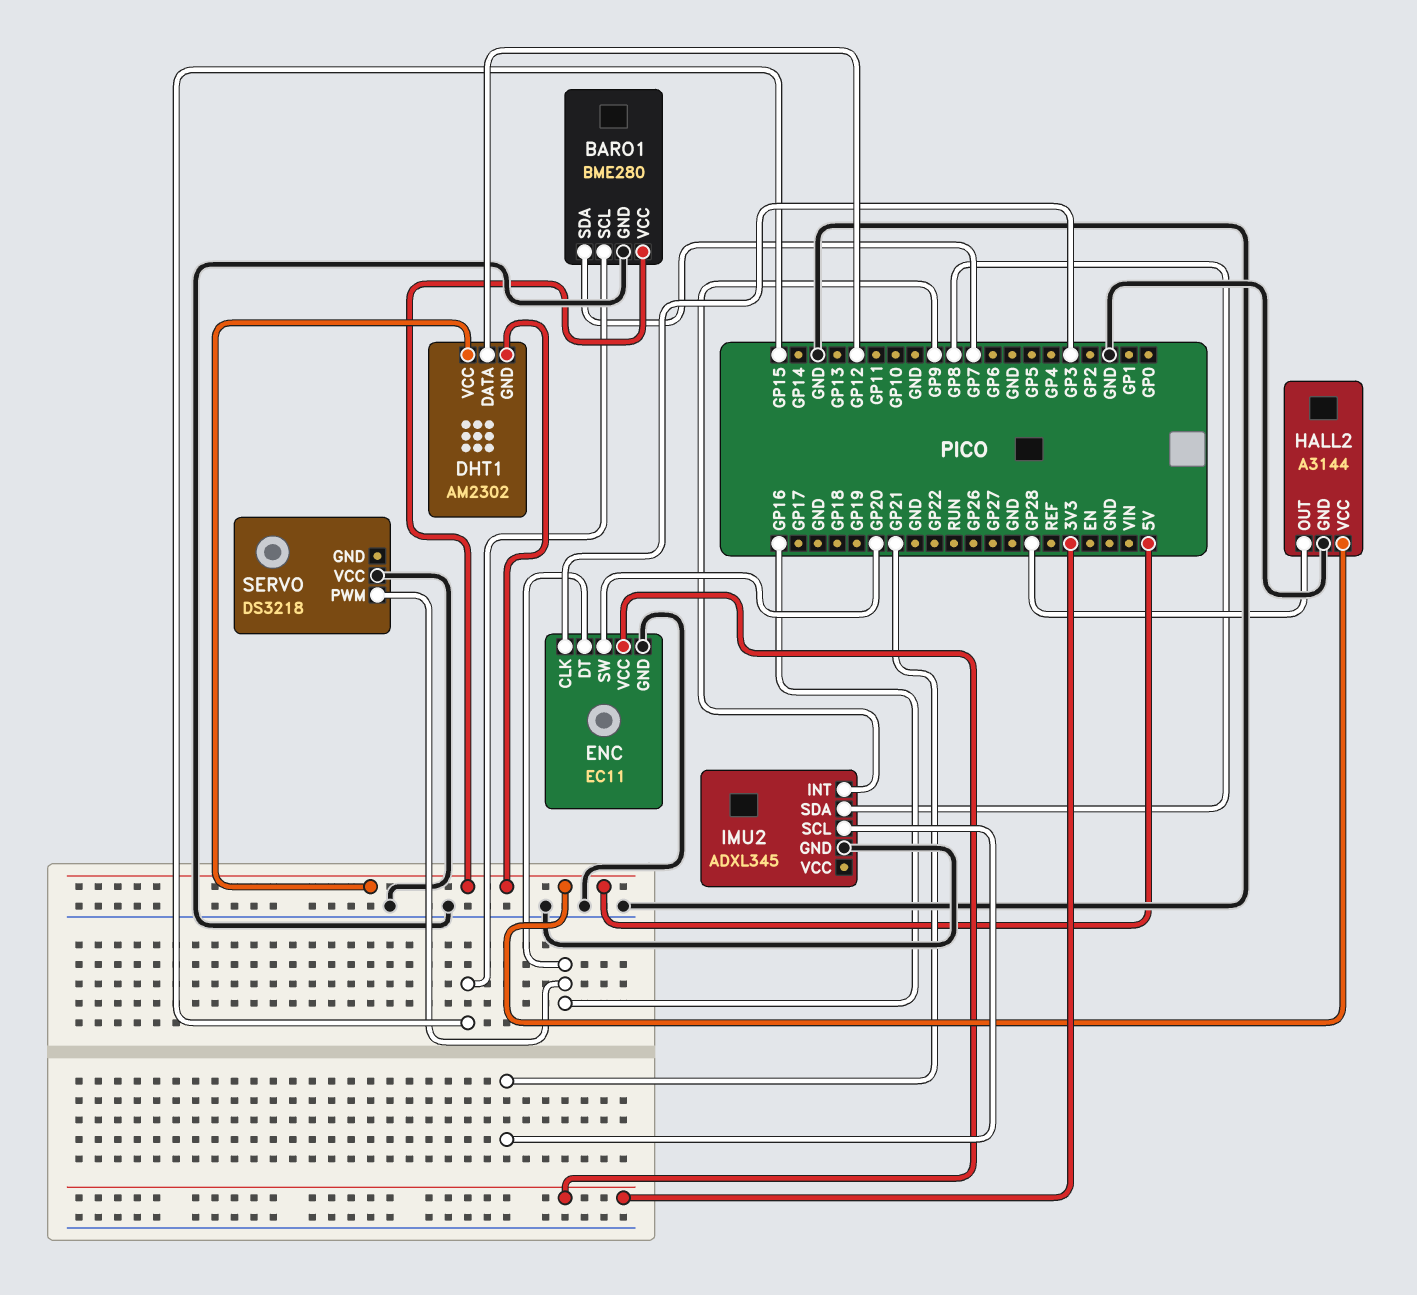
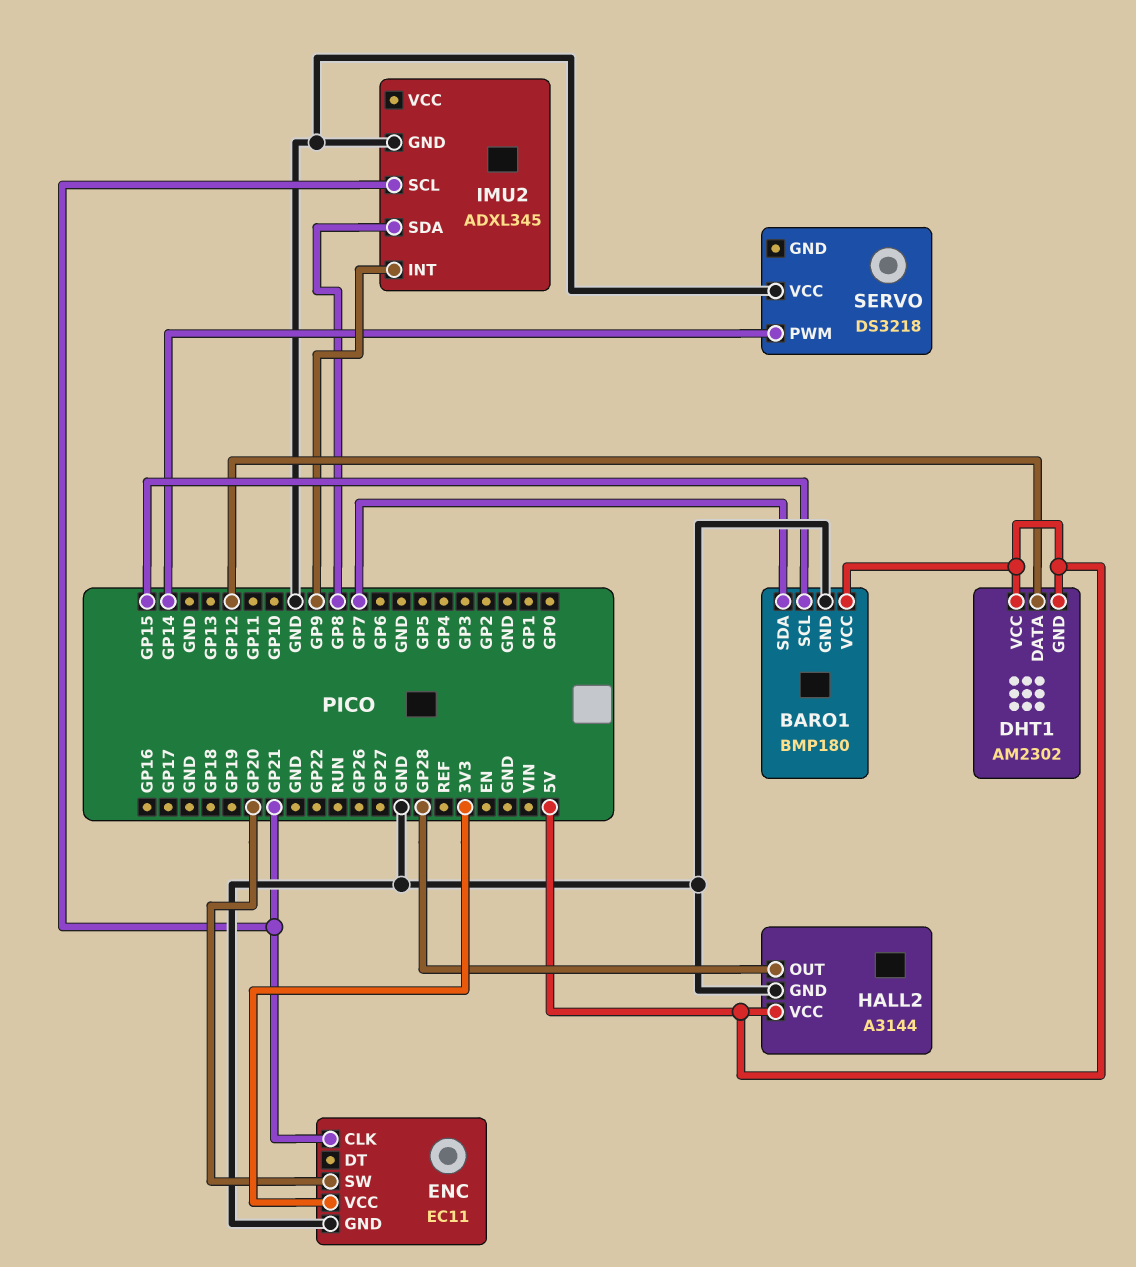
BARO1: BME280 -> BMP180
ENC pin CLK: GP3 -> GP21
ENC pin DT: GP16 -> none
SERVO pin PWM: GP16 -> GP14

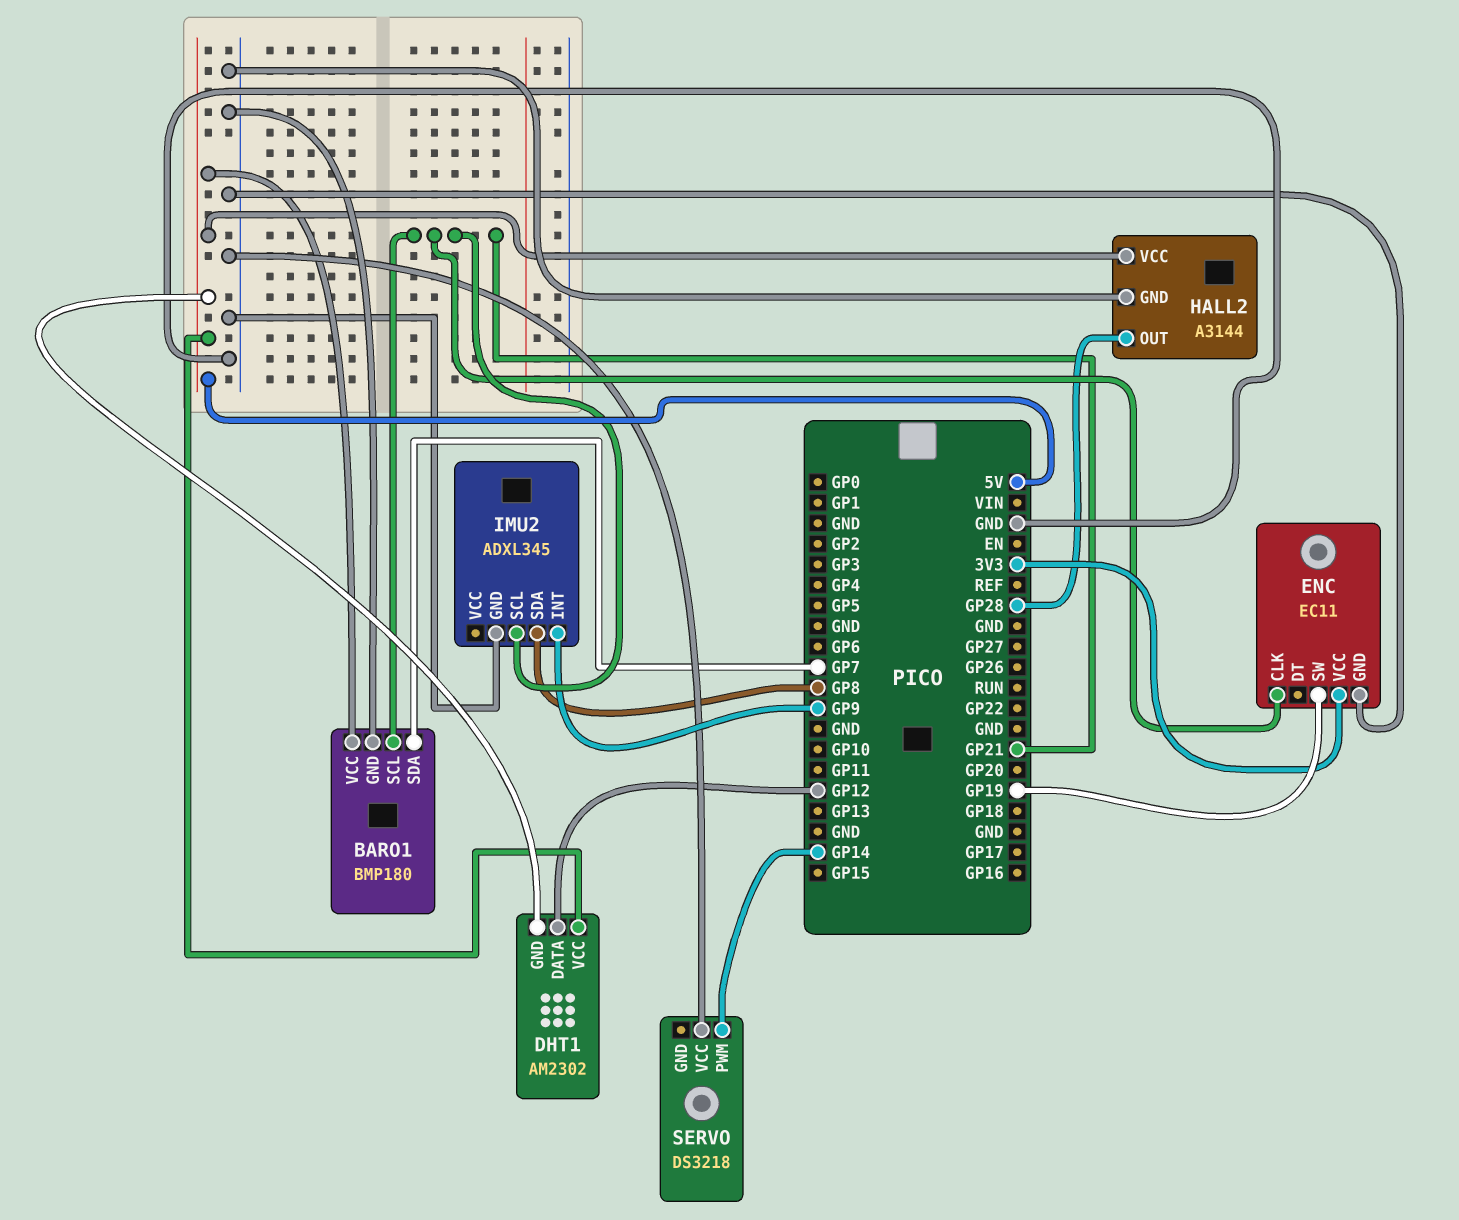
BARO1 pin SCL: GP15 -> GP21
ENC pin SW: GP20 -> GP19

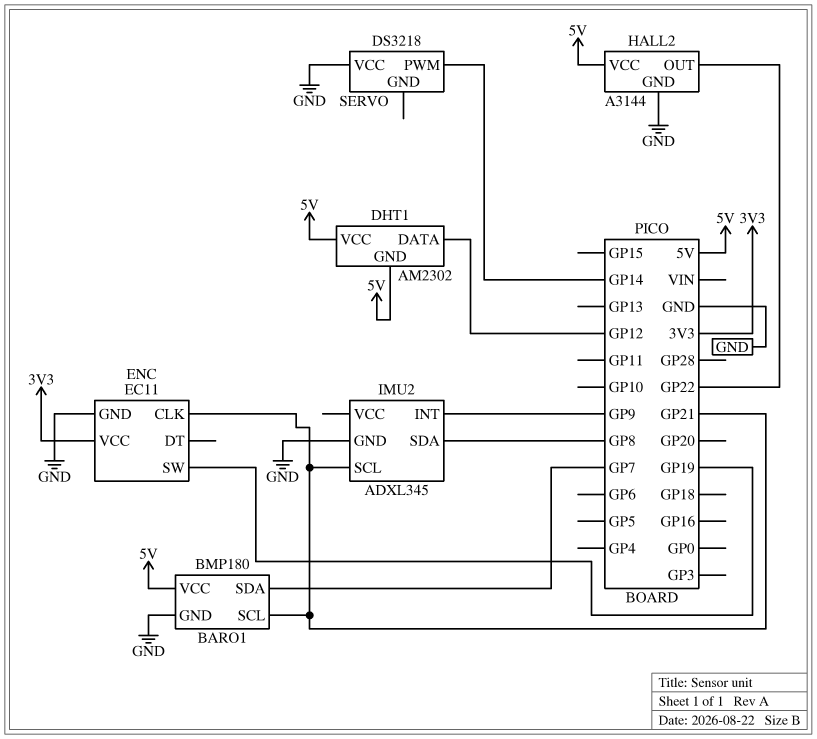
HALL2 pin OUT: GP28 -> GP22

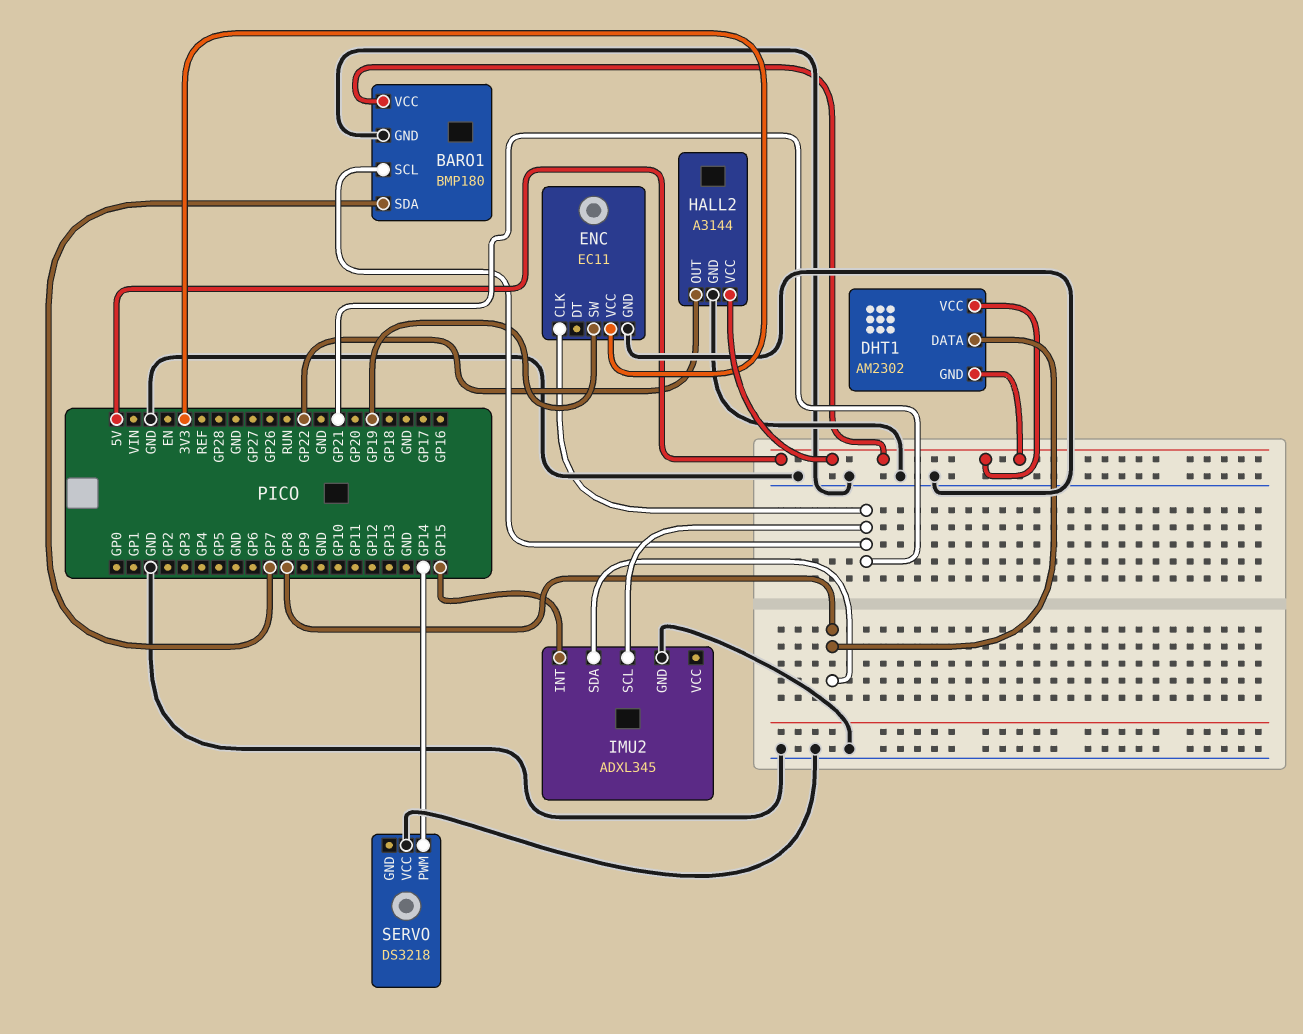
DHT1 pin DATA: GP12 -> GP8
IMU2 pin INT: GP9 -> GP15

